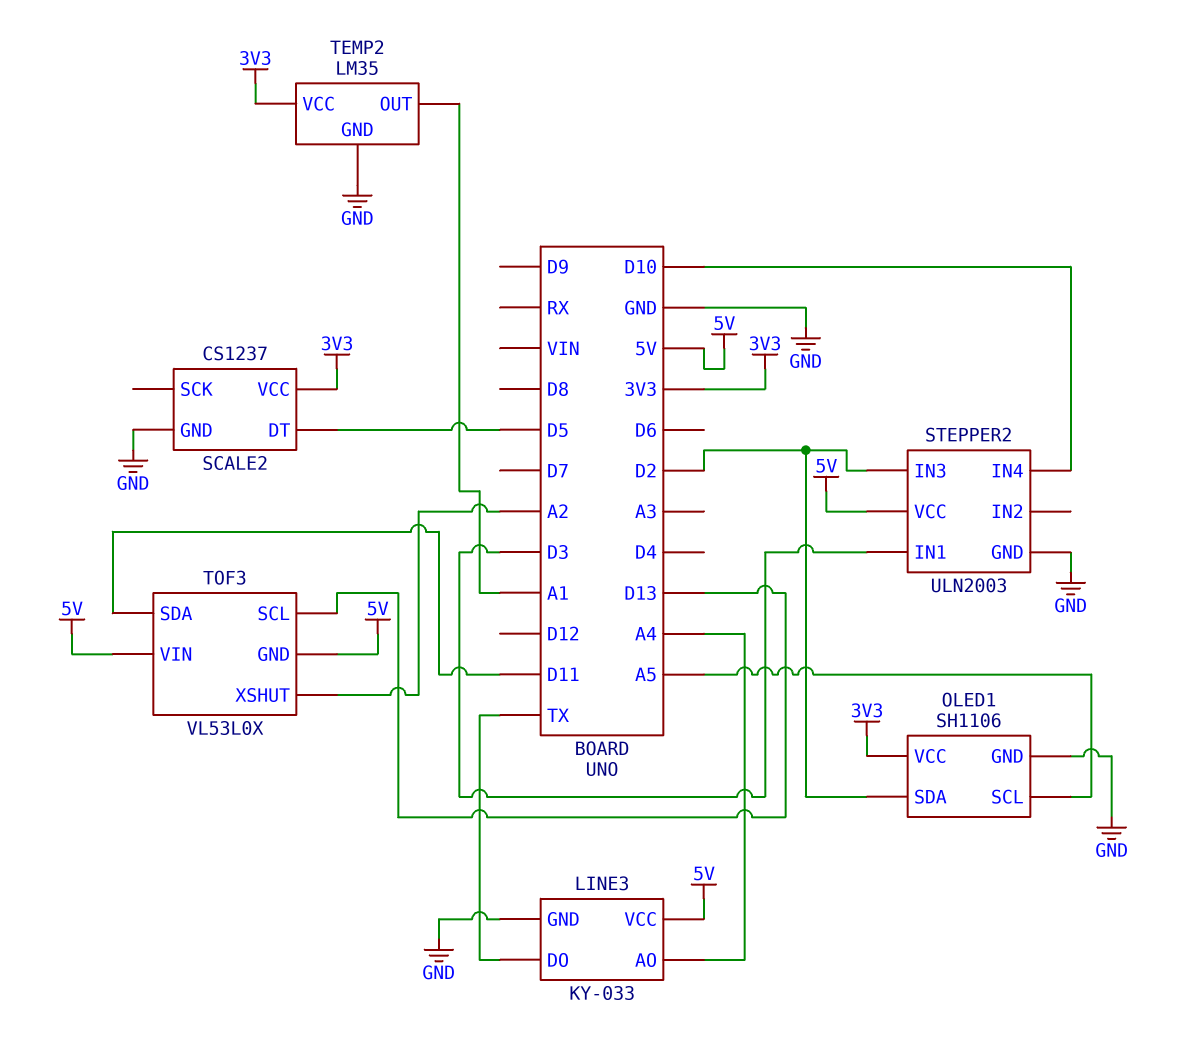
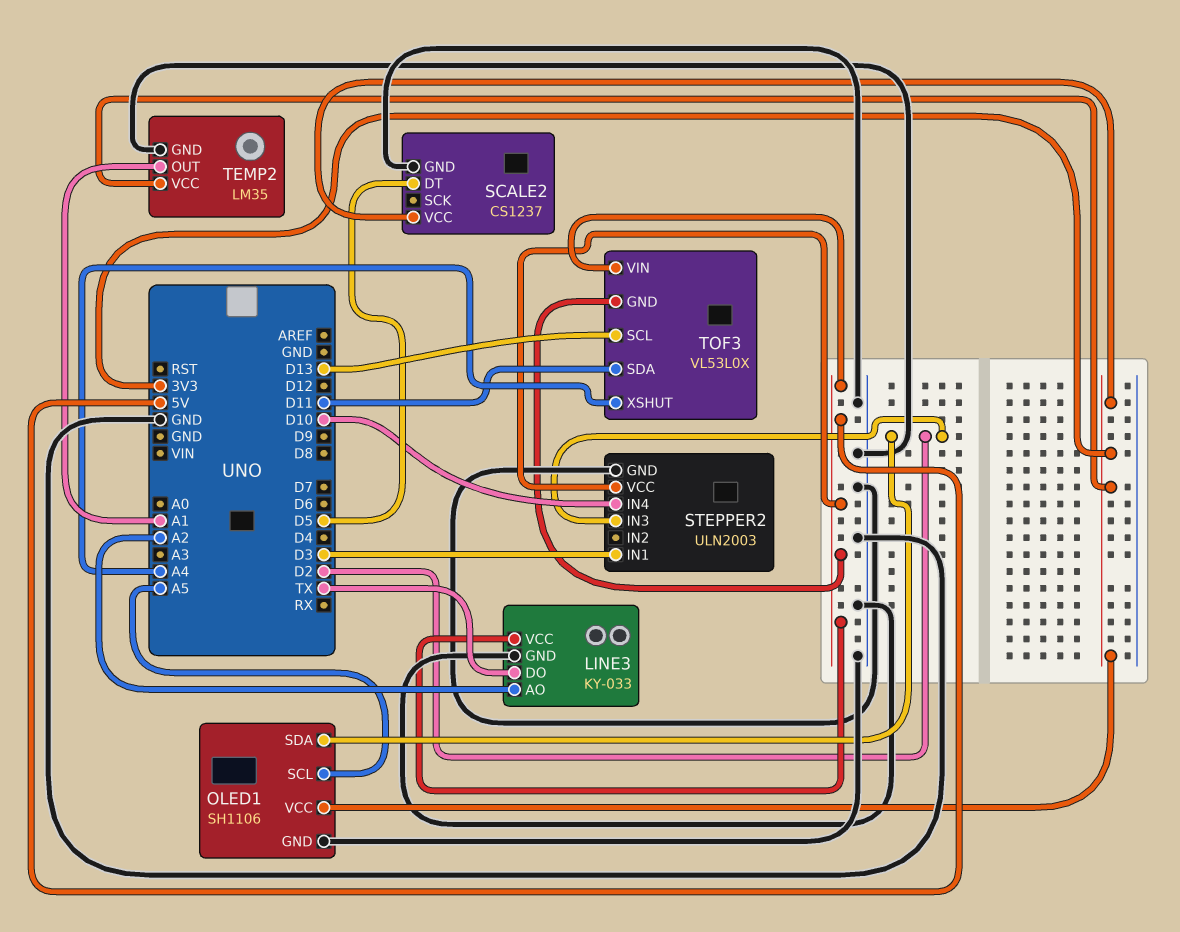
LINE3 pin AO: A4 -> A2
TOF3 pin XSHUT: A2 -> A4

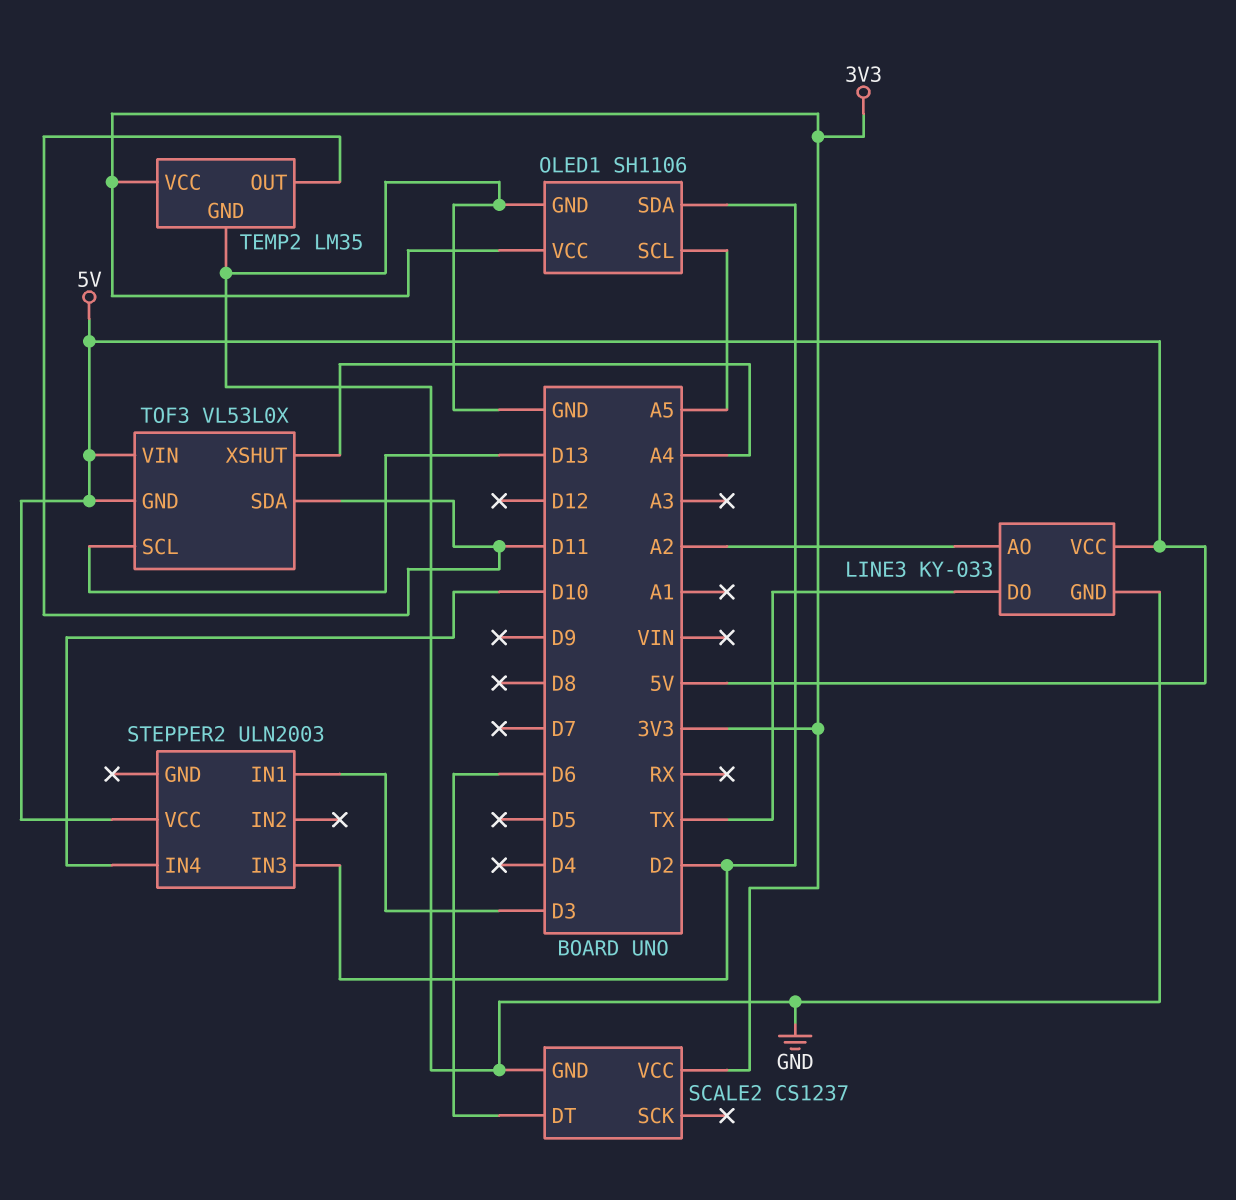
SCALE2 pin DT: D5 -> D6
STEPPER2 pin GND: GND -> none
TEMP2 pin OUT: A1 -> D11

